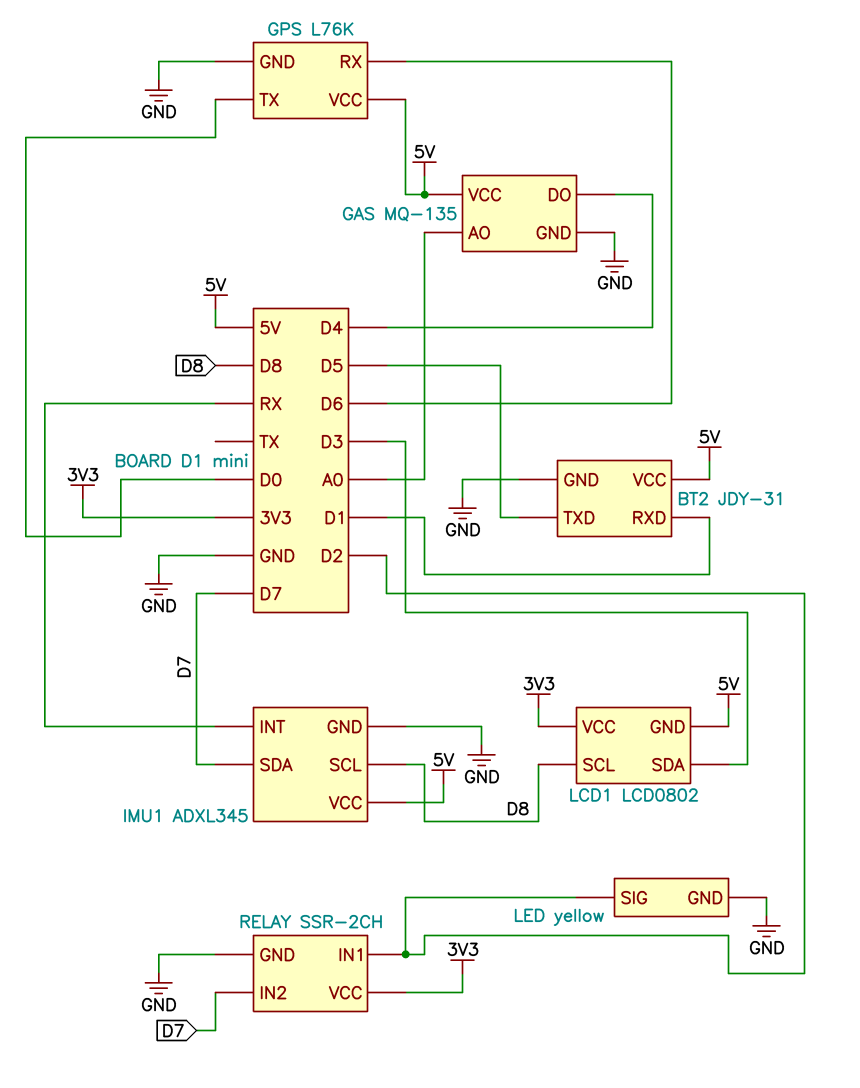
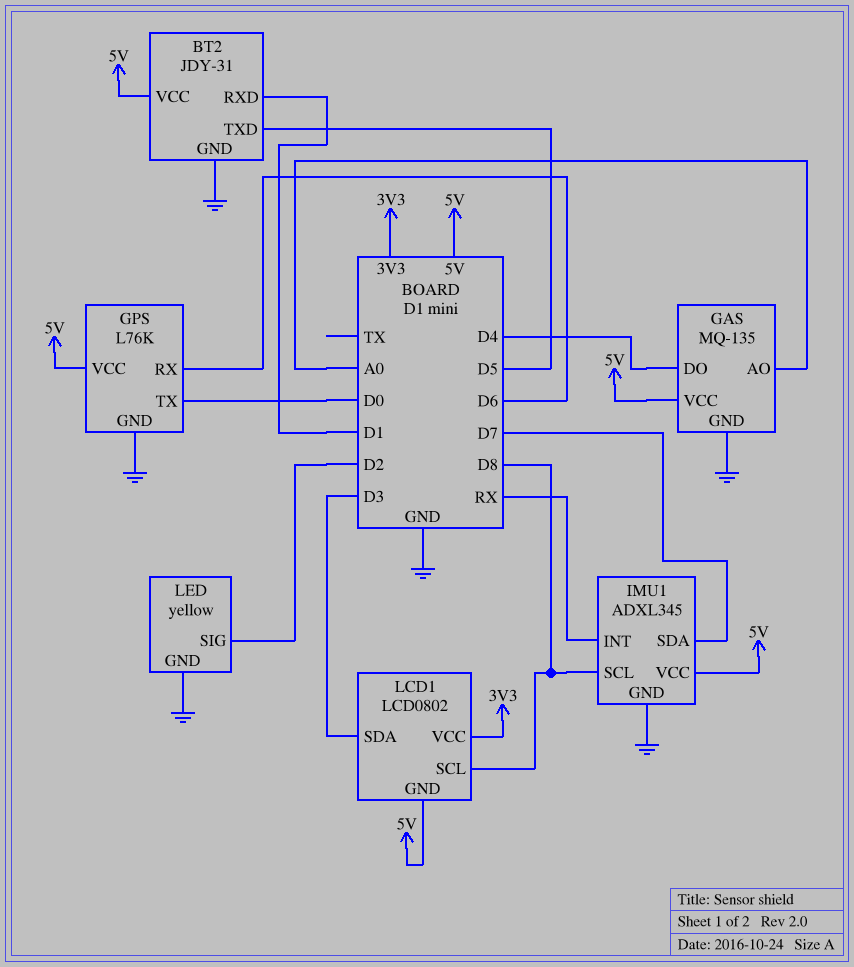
RELAY: SSR-2CH -> none
RELAY pin GND: GND -> none
RELAY pin IN1: D2 -> none
RELAY pin IN2: D7 -> none
RELAY pin VCC: 3V3 -> none

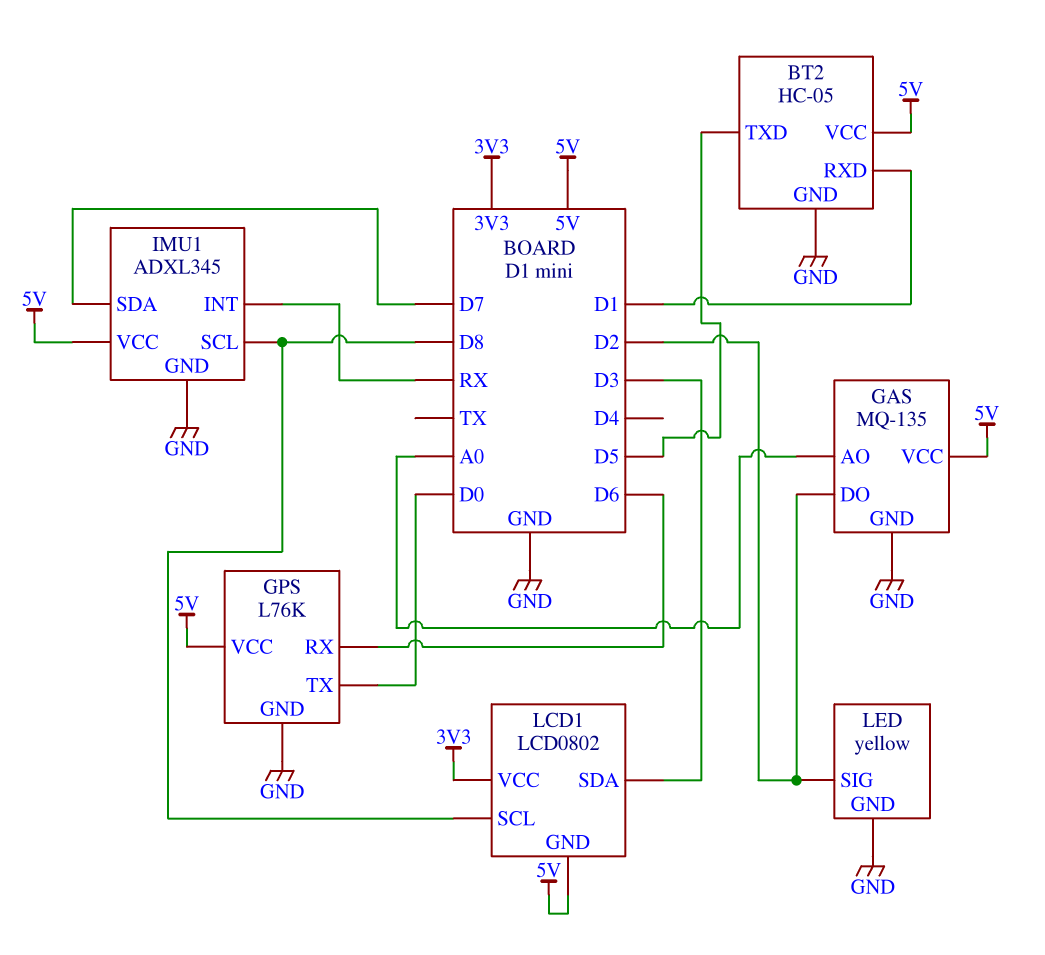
BT2: JDY-31 -> HC-05
GAS pin DO: D4 -> D2

